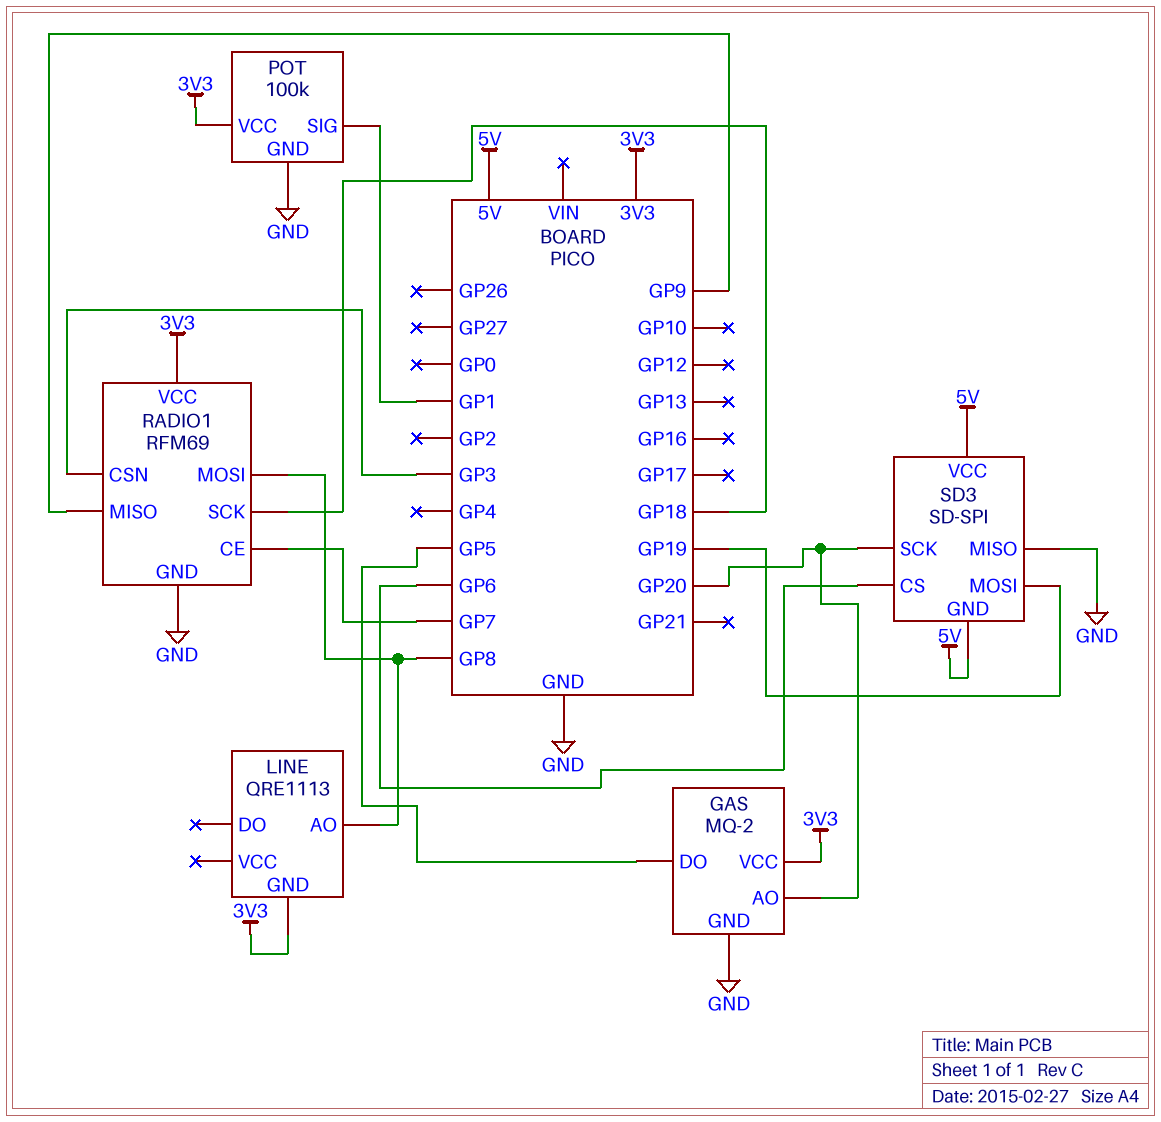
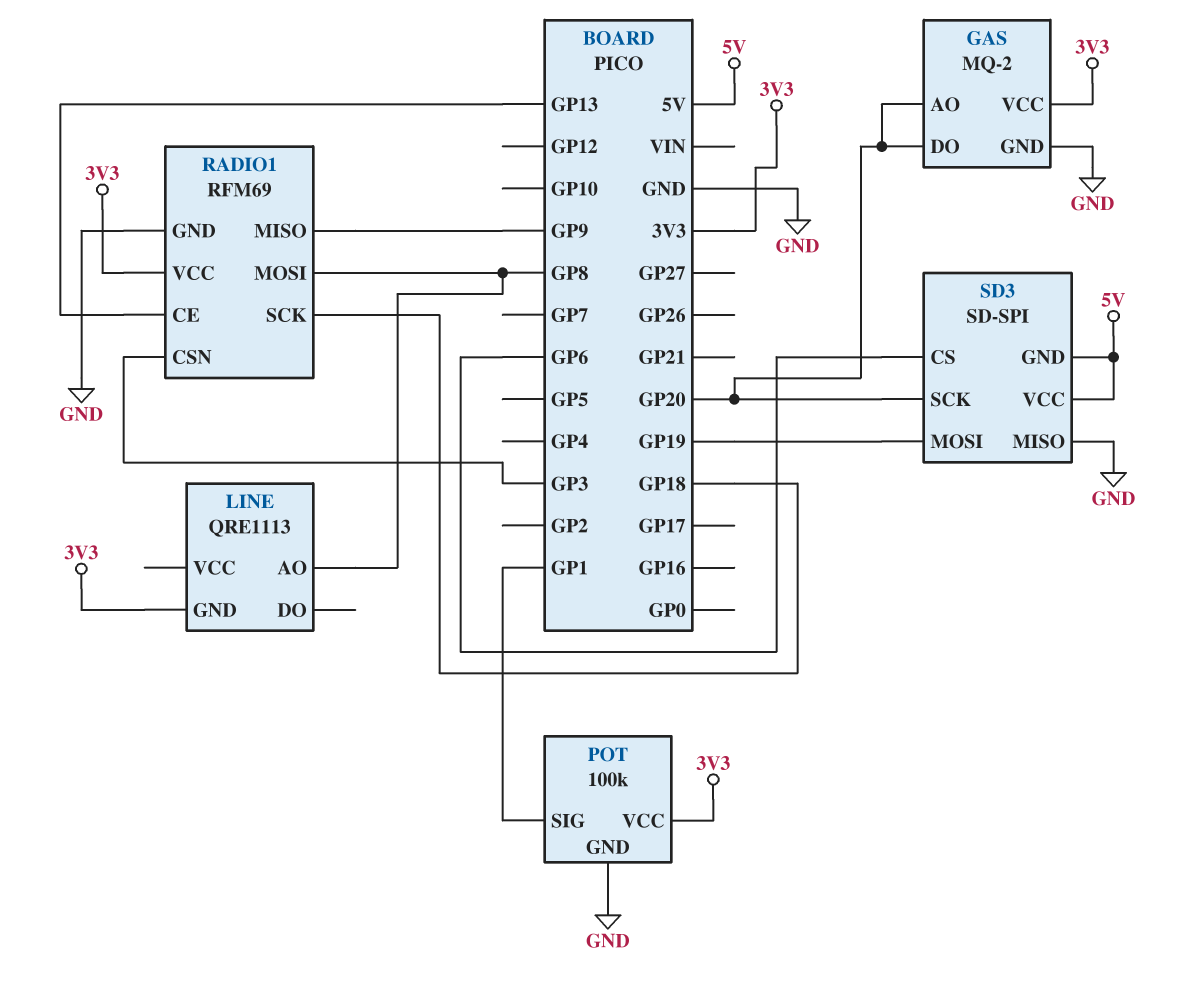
GAS pin DO: GP5 -> GP20
RADIO1 pin CE: GP7 -> GP13

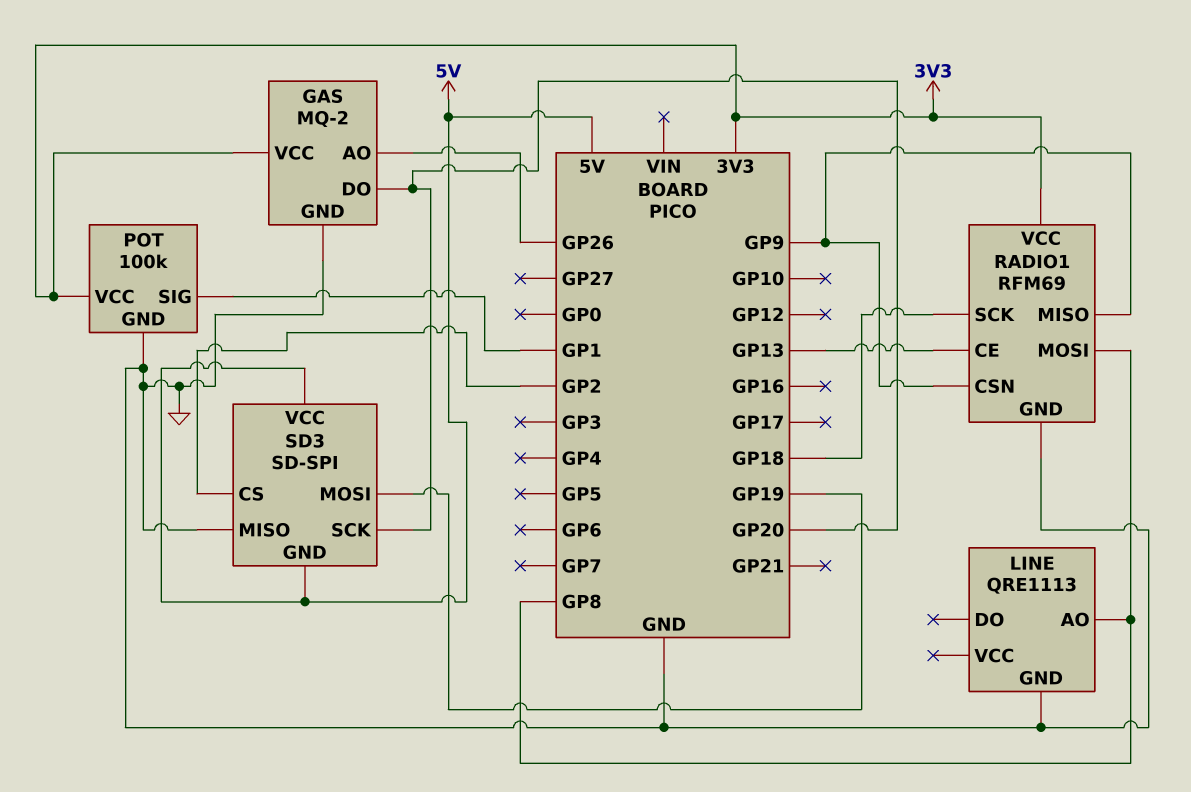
GAS pin AO: GP20 -> GP26
LINE pin GND: 3V3 -> GND
RADIO1 pin CSN: GP3 -> GP9
SD3 pin CS: GP6 -> GP2

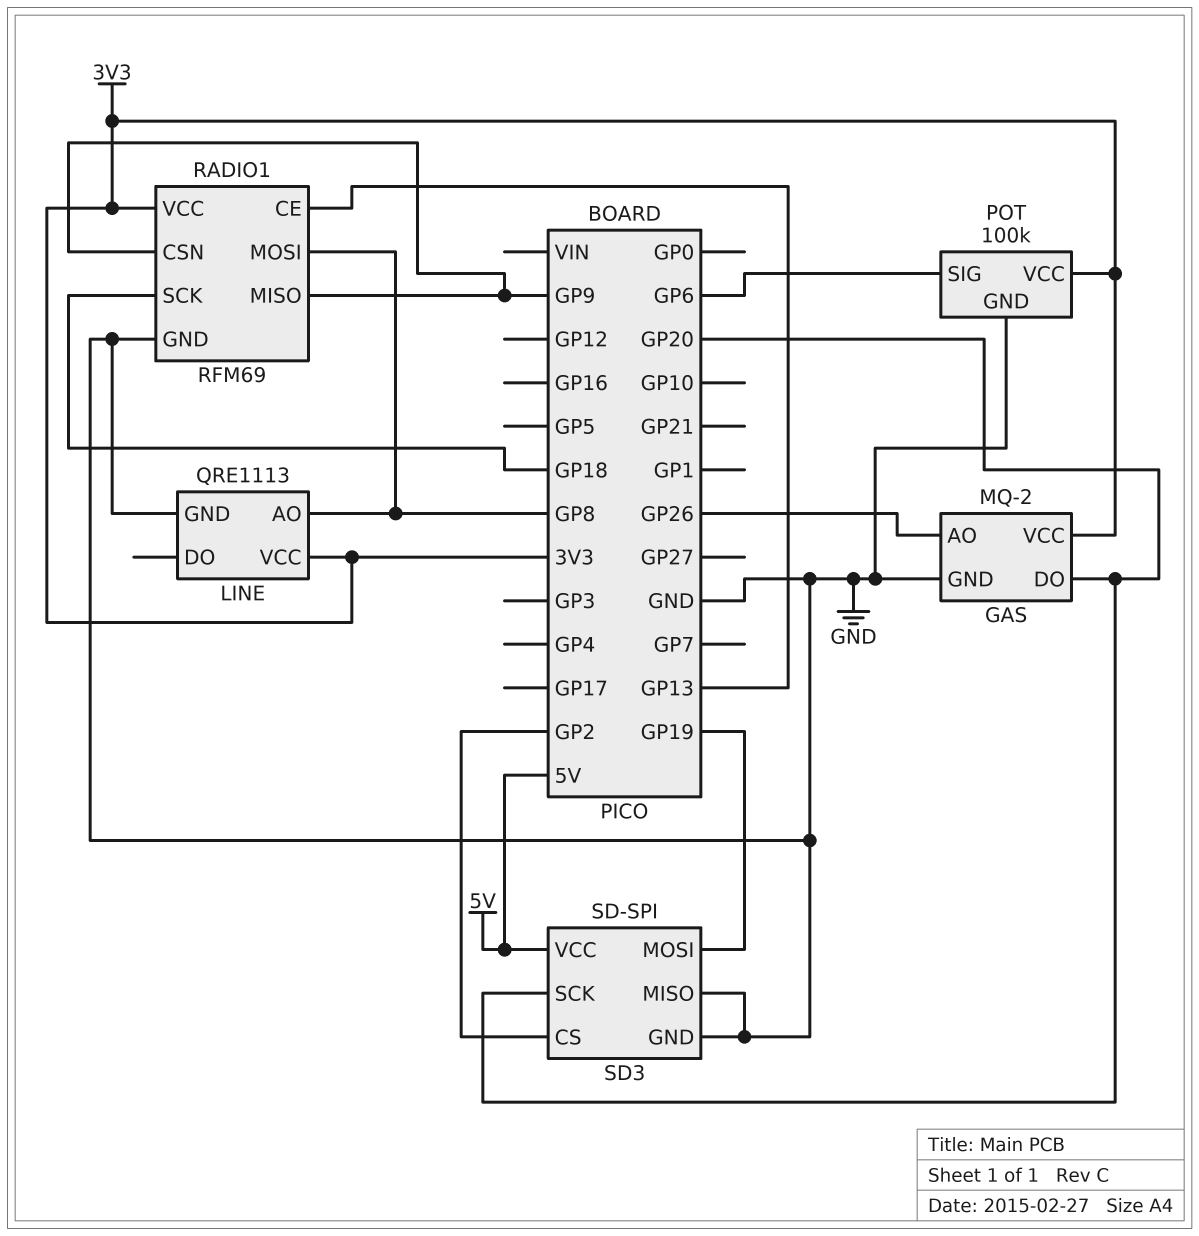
LINE pin VCC: none -> 3V3
POT pin SIG: GP1 -> GP6
SD3 pin GND: 5V -> GND

